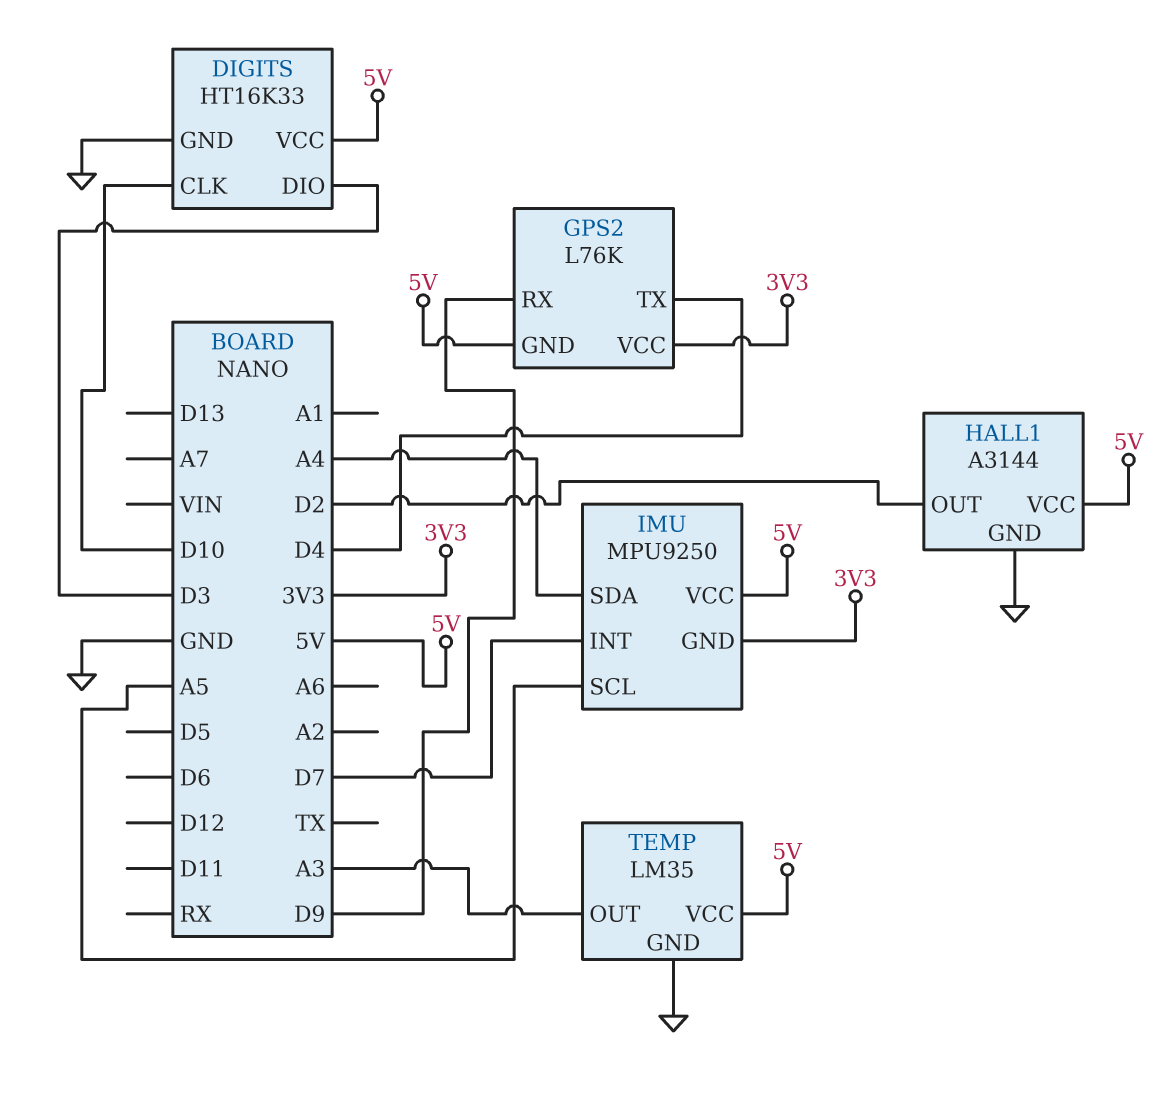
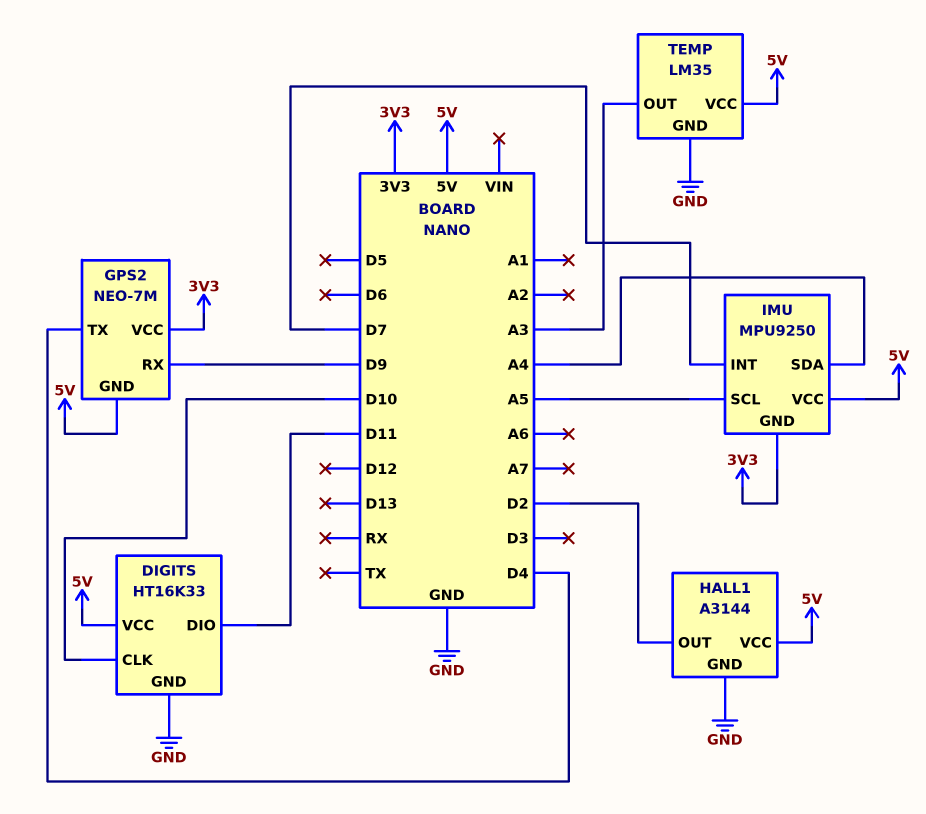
DIGITS pin DIO: D3 -> D11
GPS2: L76K -> NEO-7M

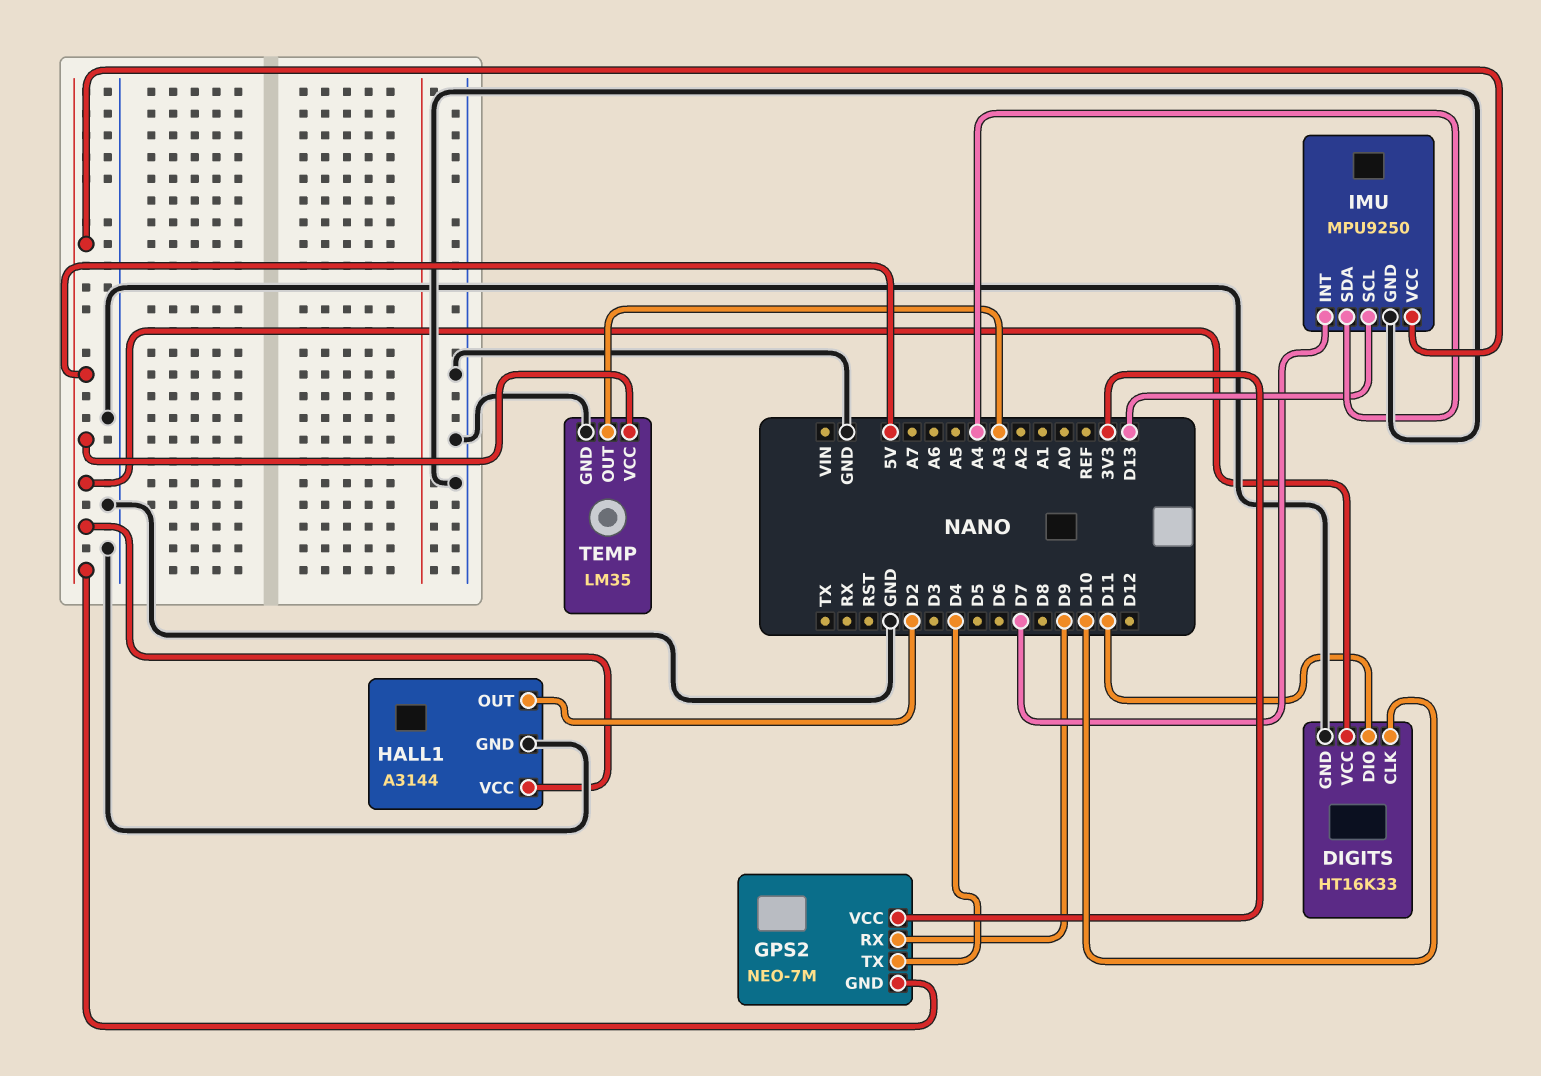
IMU pin GND: 3V3 -> GND
IMU pin SCL: A5 -> D13

